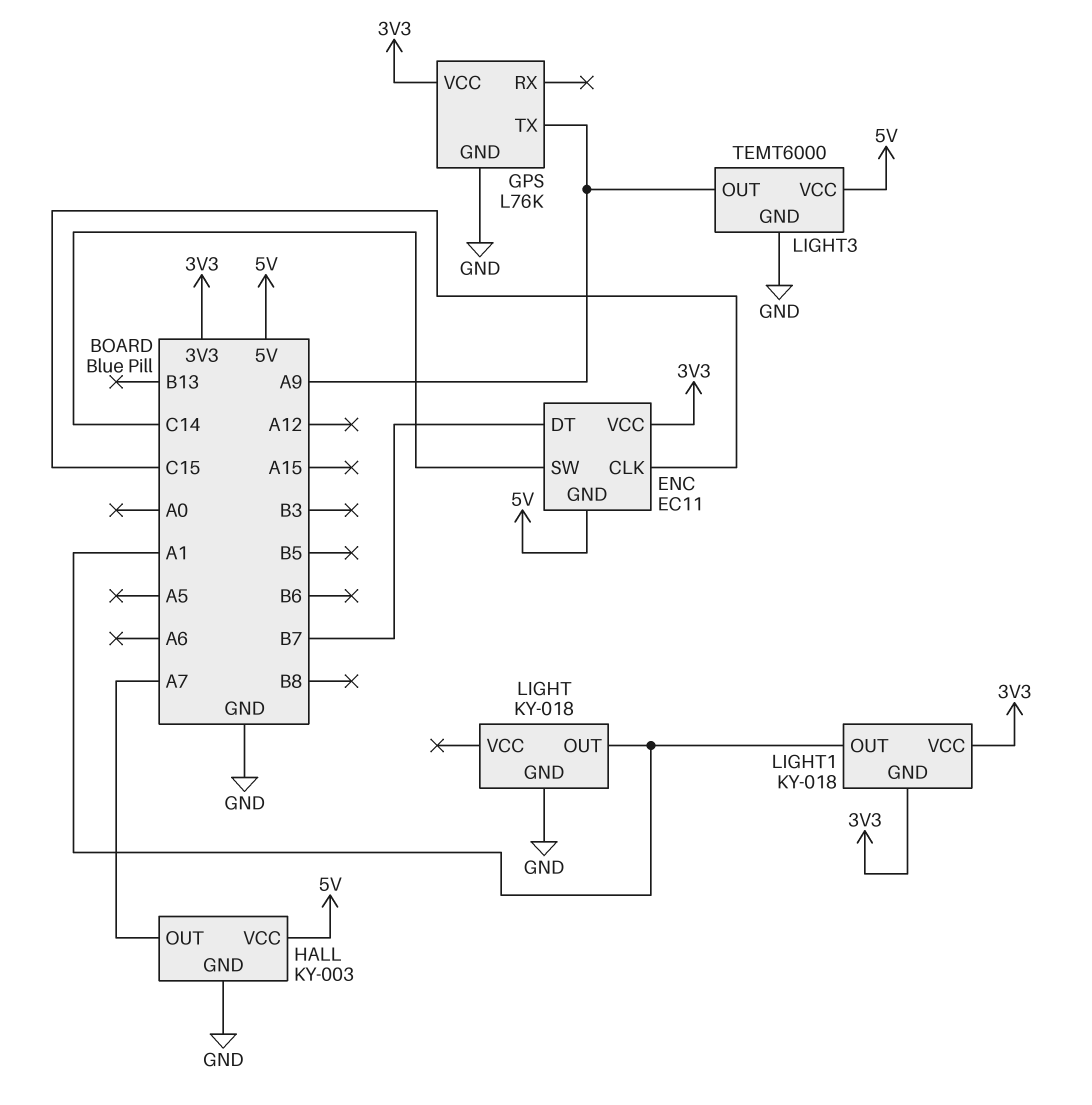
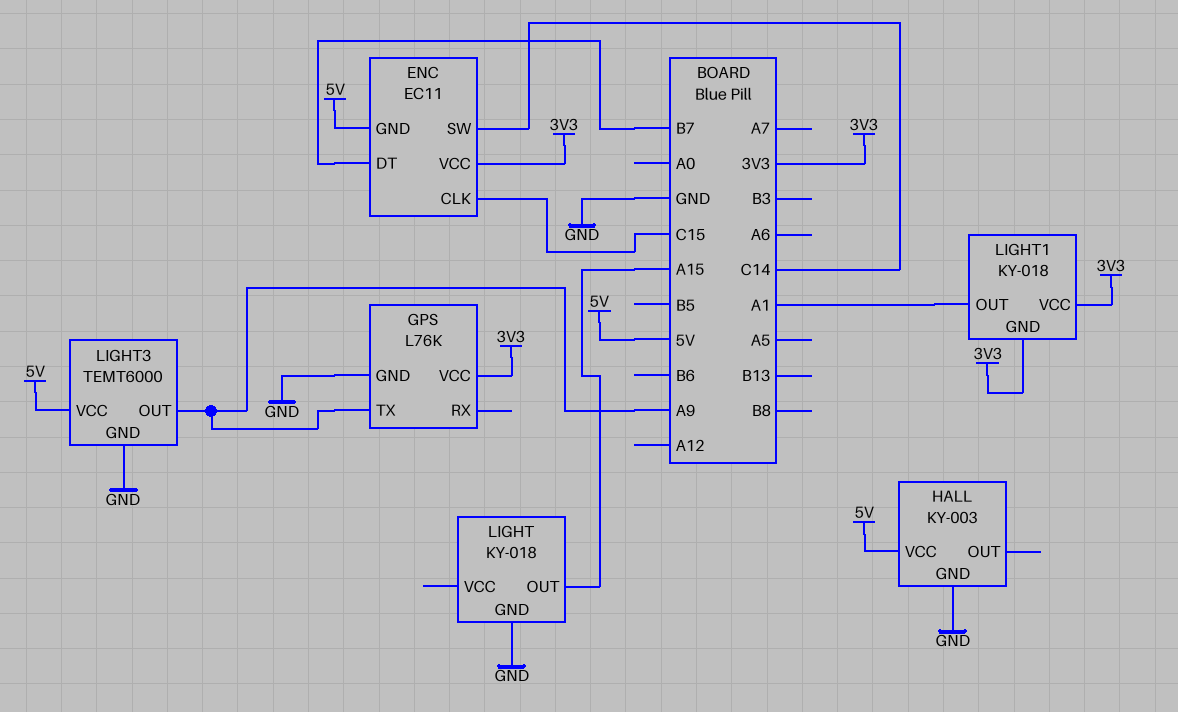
HALL pin OUT: A7 -> none
LIGHT pin OUT: A1 -> A15

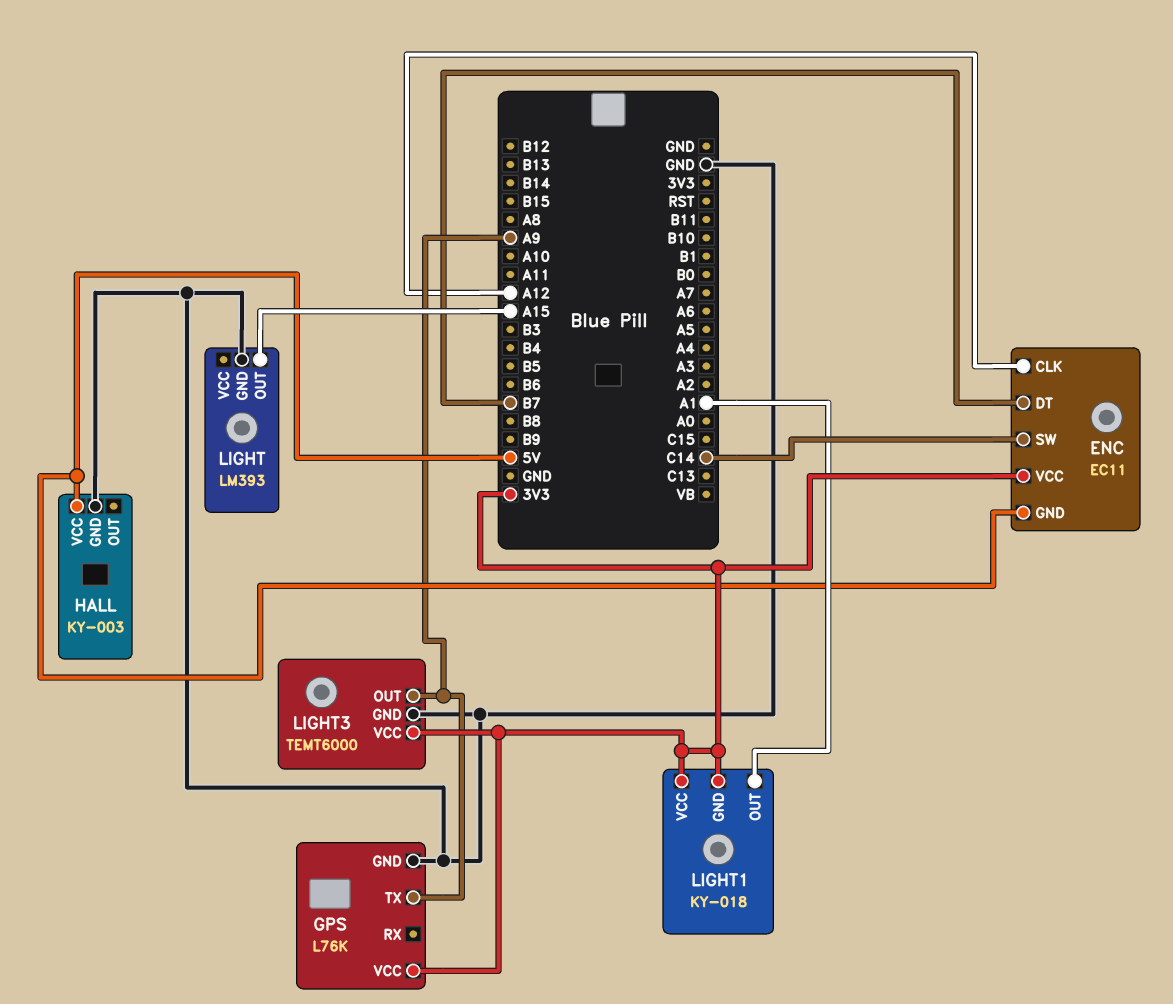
ENC pin CLK: C15 -> A12
LIGHT: KY-018 -> LM393
LIGHT3 pin VCC: 5V -> 3V3

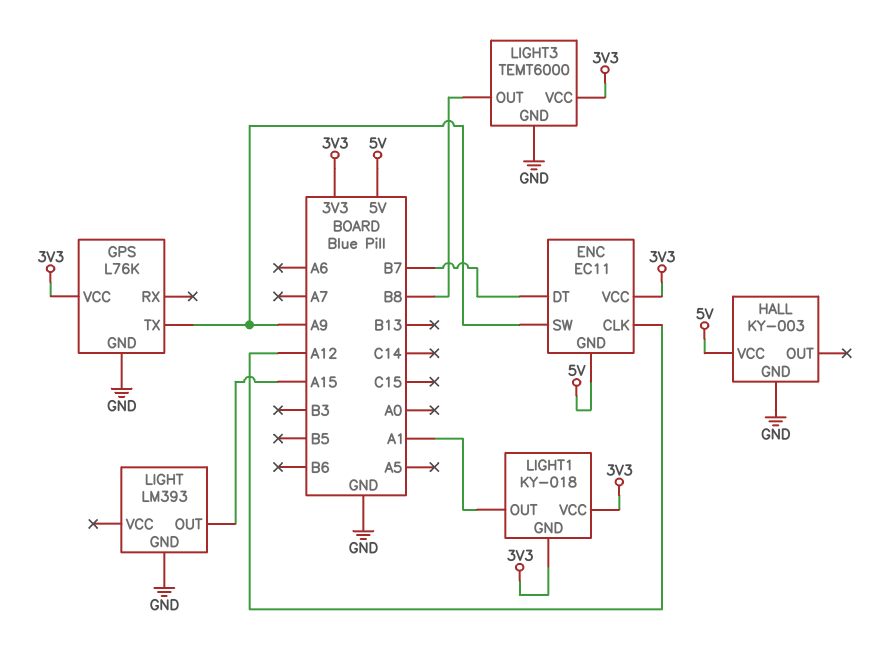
ENC pin SW: C14 -> A9
LIGHT3 pin OUT: A9 -> B8

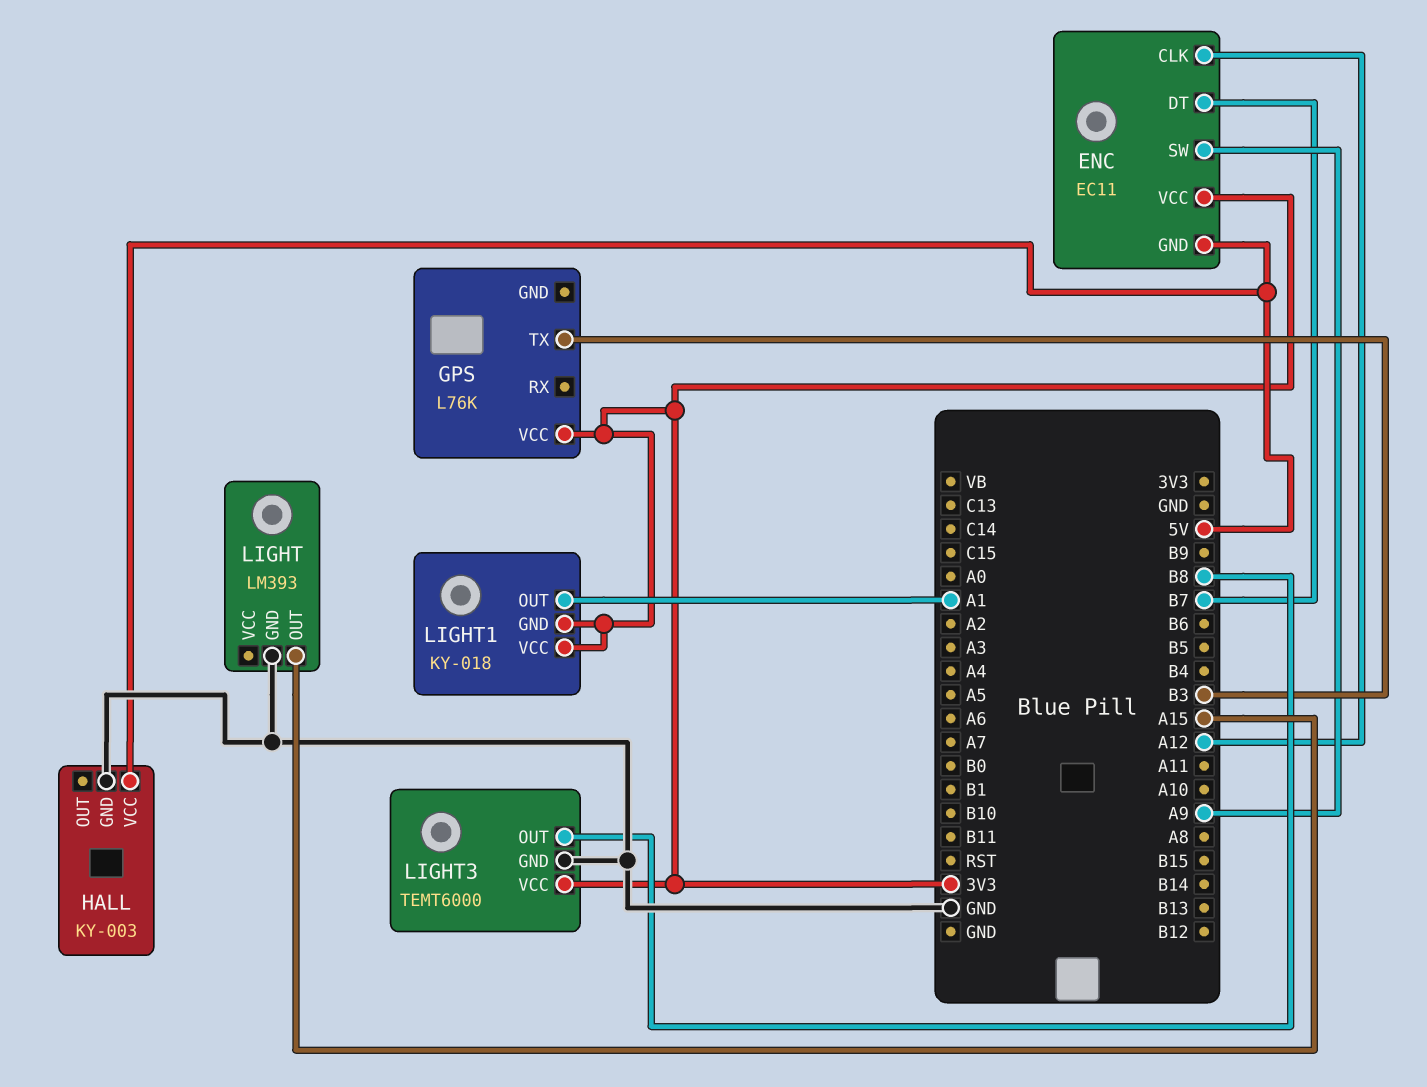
GPS pin GND: GND -> none
GPS pin TX: A9 -> B3

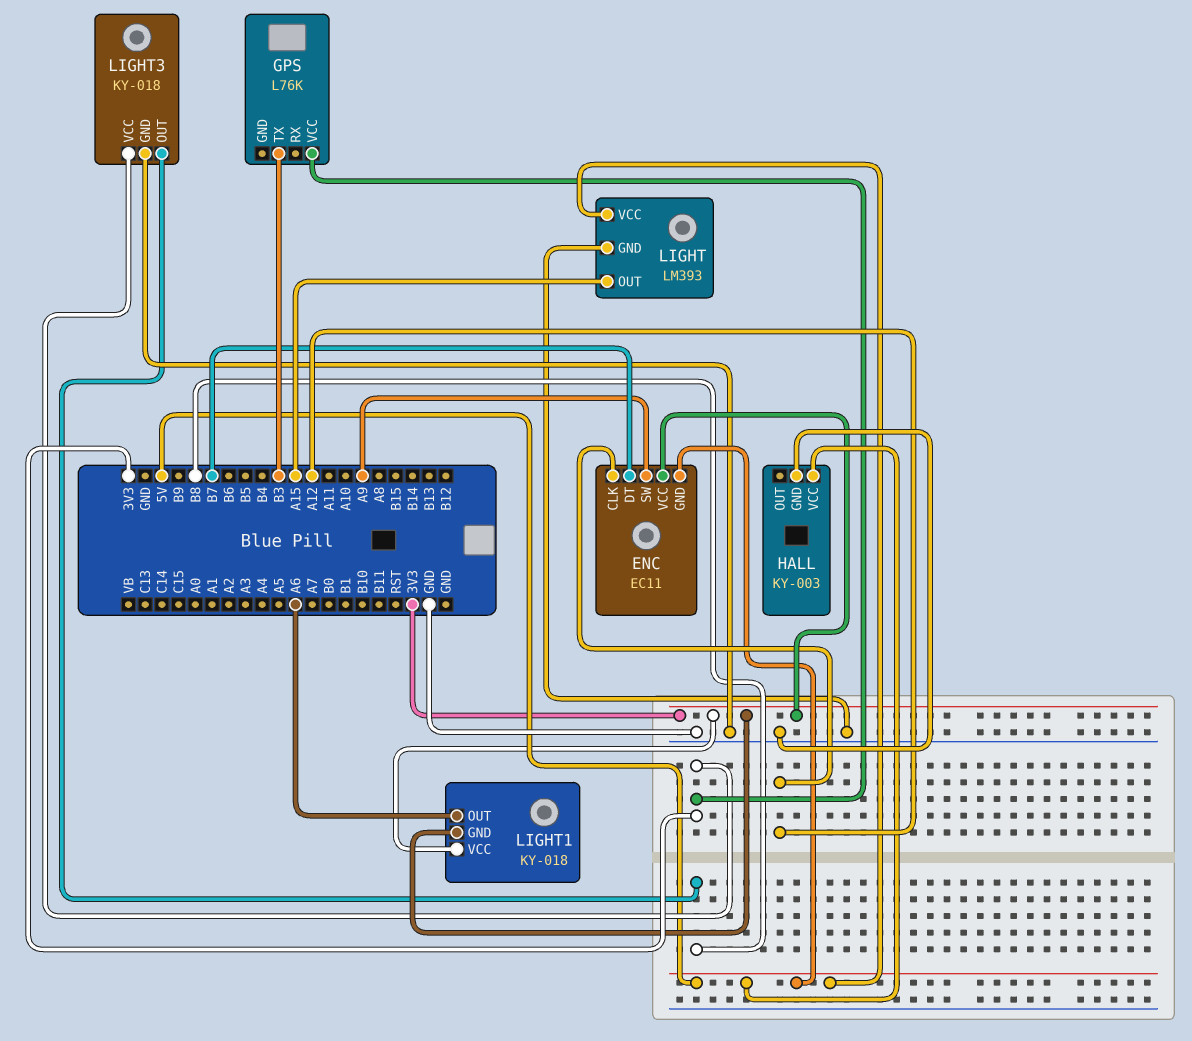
LIGHT pin VCC: none -> 5V
LIGHT1 pin OUT: A1 -> A6
LIGHT3: TEMT6000 -> KY-018

